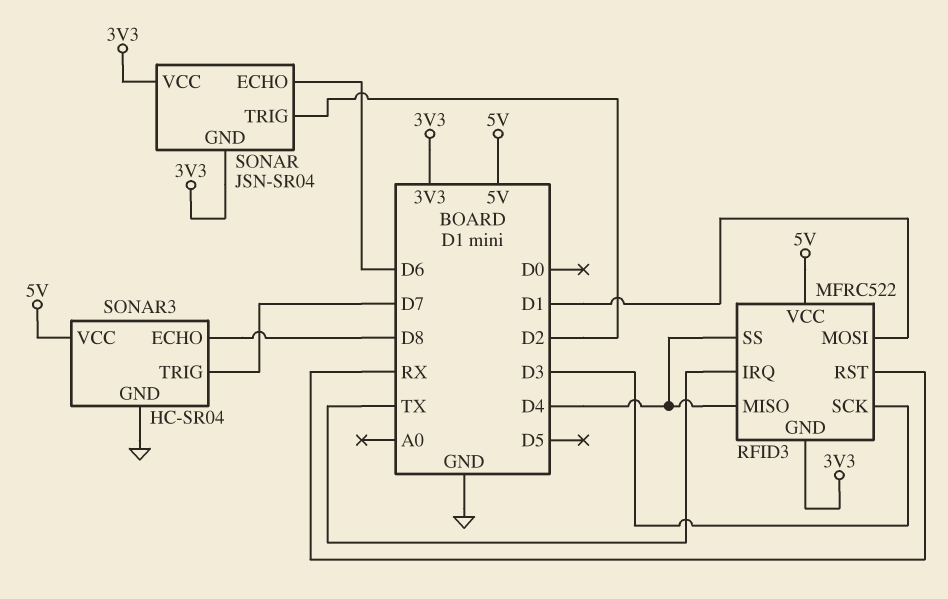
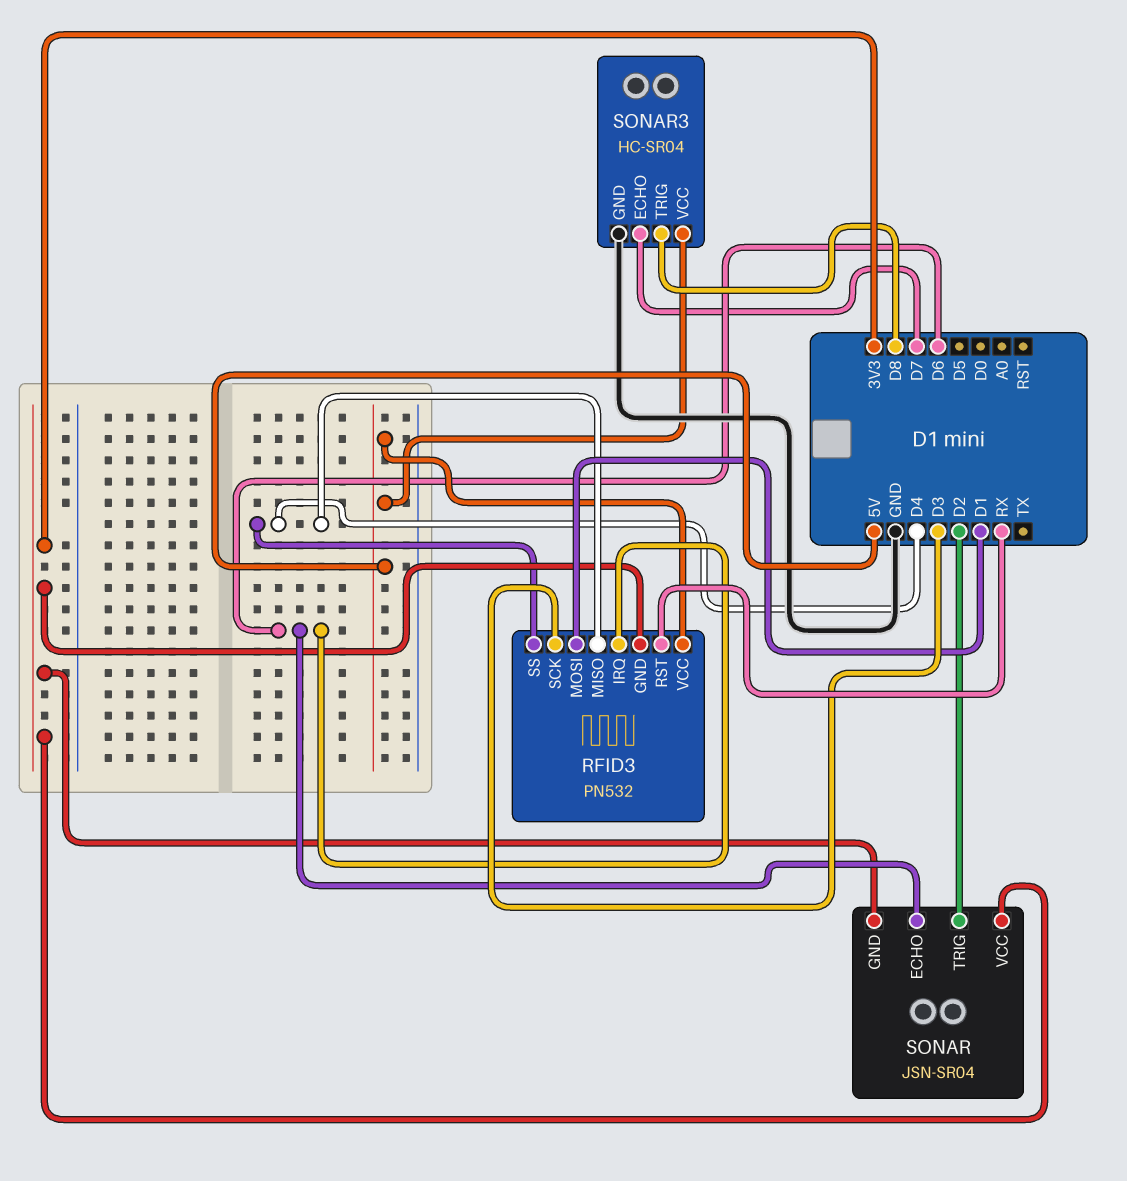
RFID3: MFRC522 -> PN532
RFID3 pin IRQ: TX -> D6
SONAR3 pin ECHO: D8 -> D7
SONAR3 pin TRIG: D7 -> D8

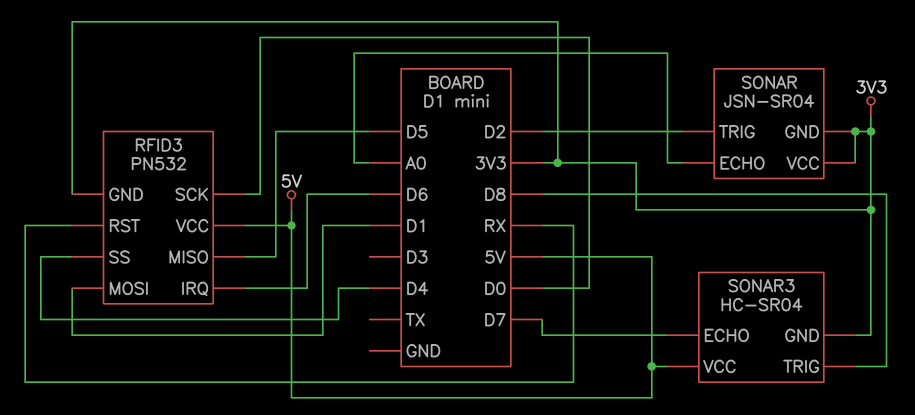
RFID3 pin MISO: D4 -> D5
RFID3 pin SCK: D3 -> D0
SONAR pin ECHO: D6 -> A0
SONAR3 pin GND: GND -> 3V3

